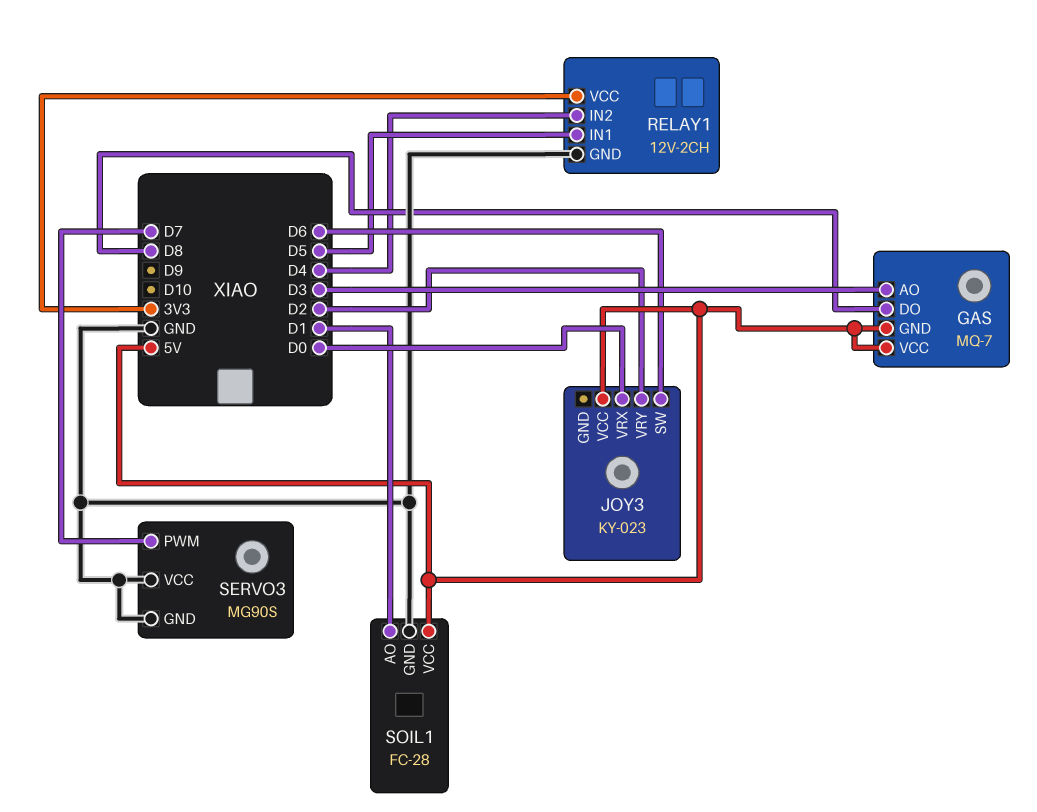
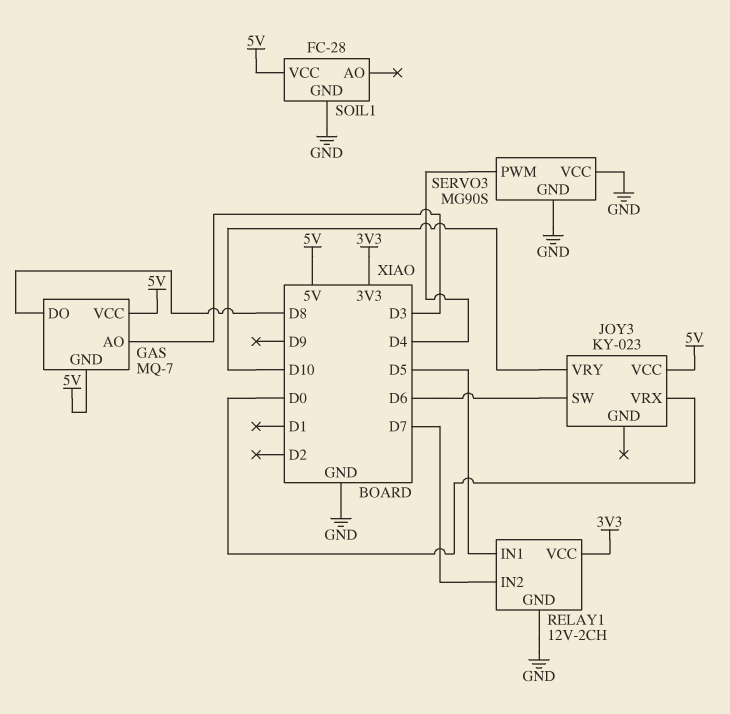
JOY3 pin VRY: D2 -> D10
RELAY1 pin IN2: D4 -> D7
SERVO3 pin PWM: D7 -> D4
SOIL1 pin AO: D1 -> none

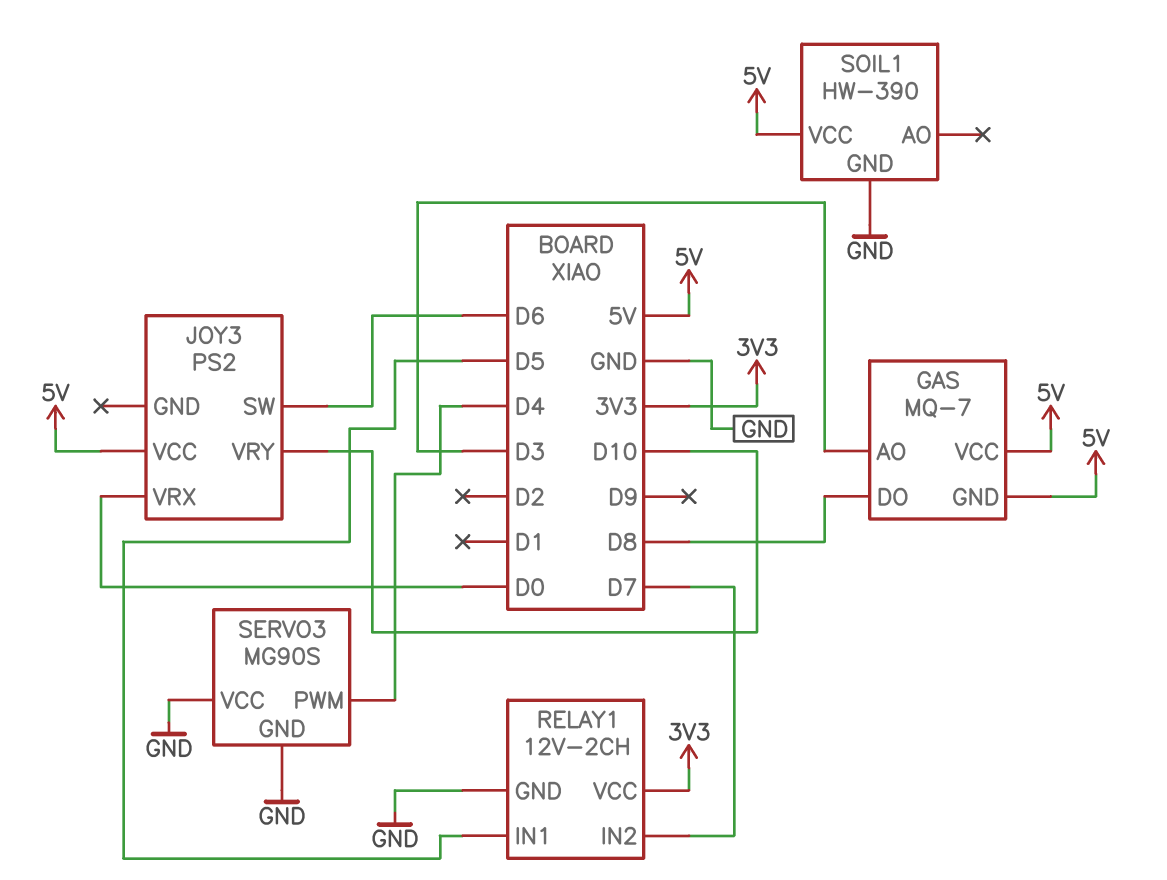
JOY3: KY-023 -> PS2
SOIL1: FC-28 -> HW-390

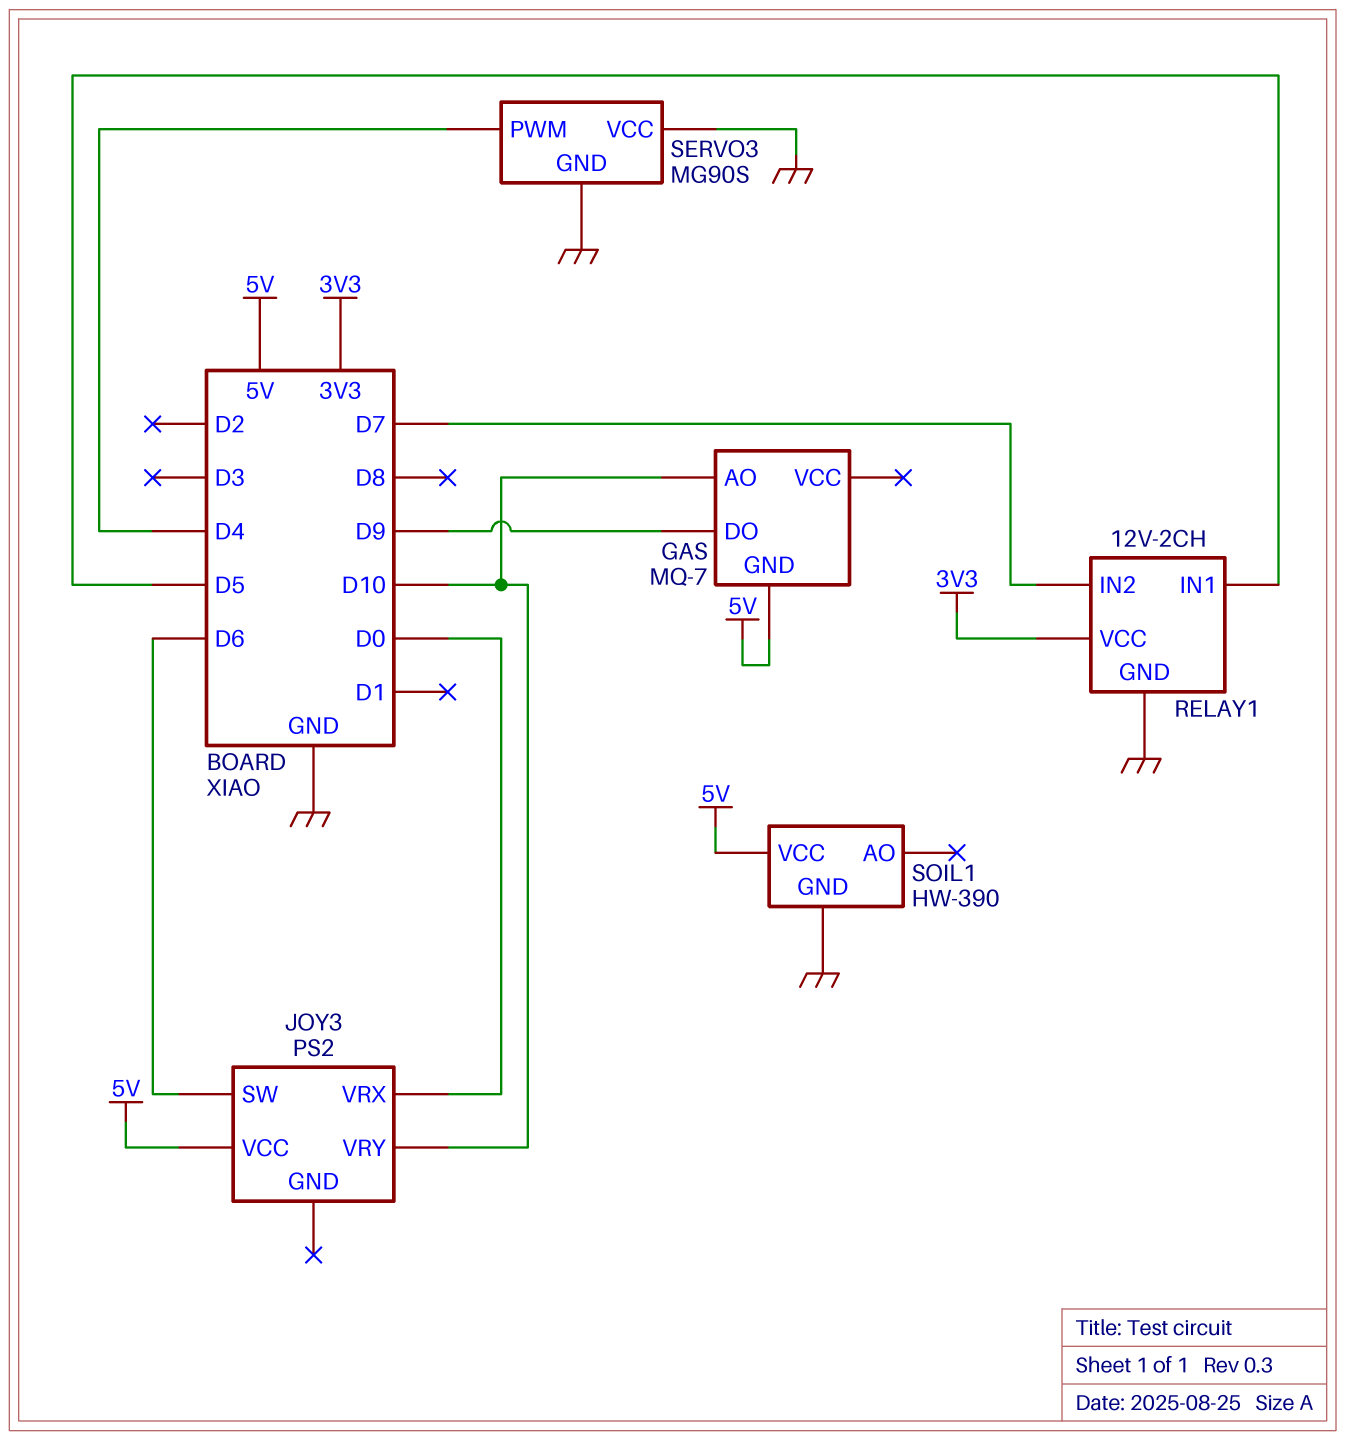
GAS pin AO: D3 -> D10
GAS pin DO: D8 -> D9
GAS pin VCC: 5V -> none

